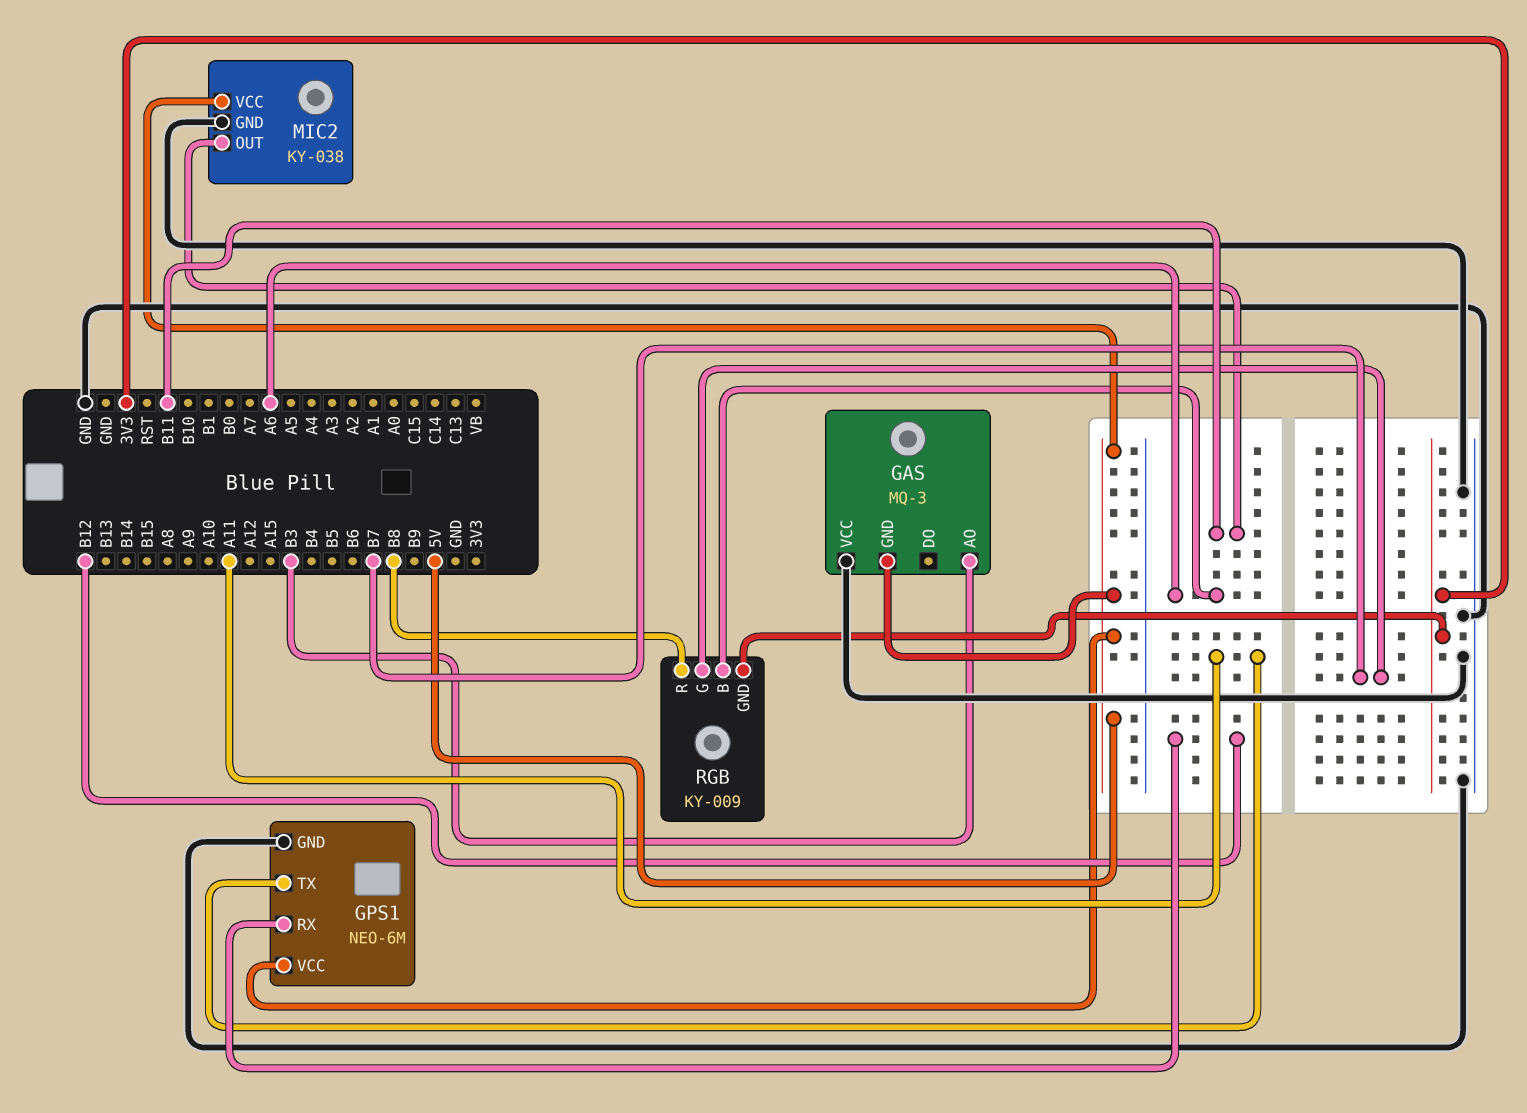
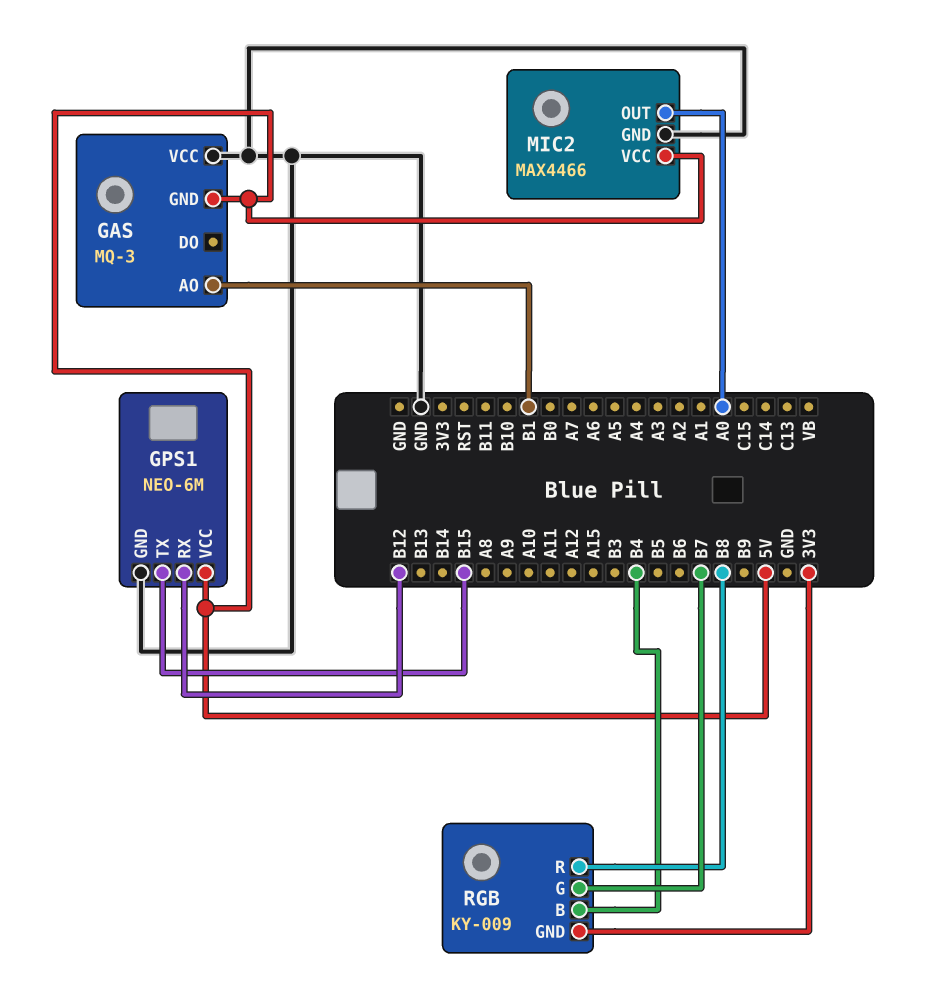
GAS pin AO: B3 -> B1
GPS1 pin TX: A11 -> B15
MIC2: KY-038 -> MAX4466
MIC2 pin OUT: B11 -> A0
RGB pin B: A6 -> B4

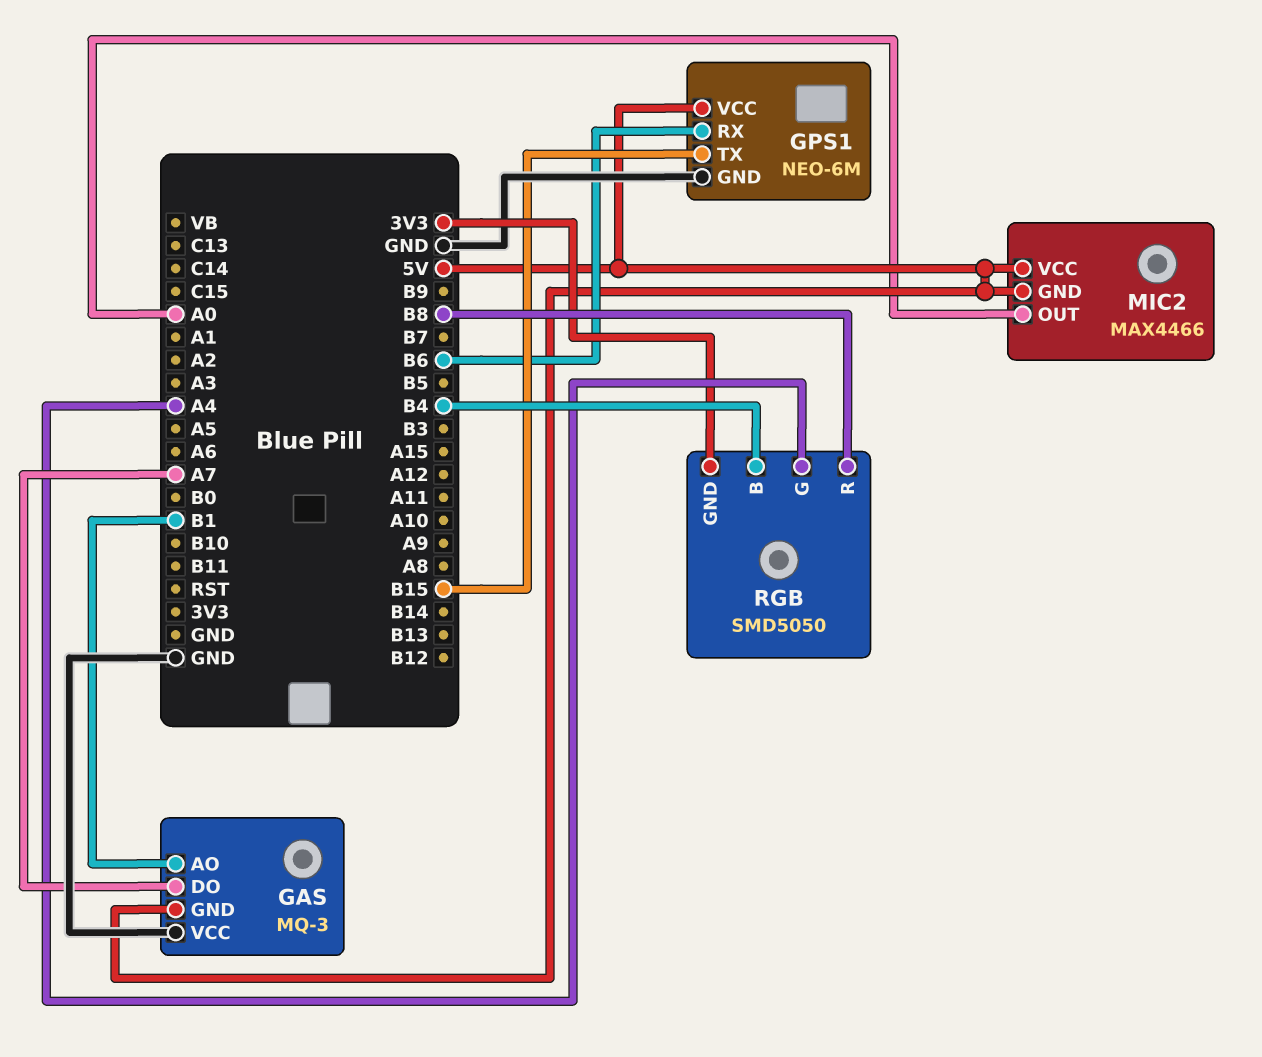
GAS pin DO: none -> A7
GPS1 pin RX: B12 -> B6
MIC2 pin GND: GND -> 5V
RGB: KY-009 -> SMD5050
RGB pin G: B7 -> A4

